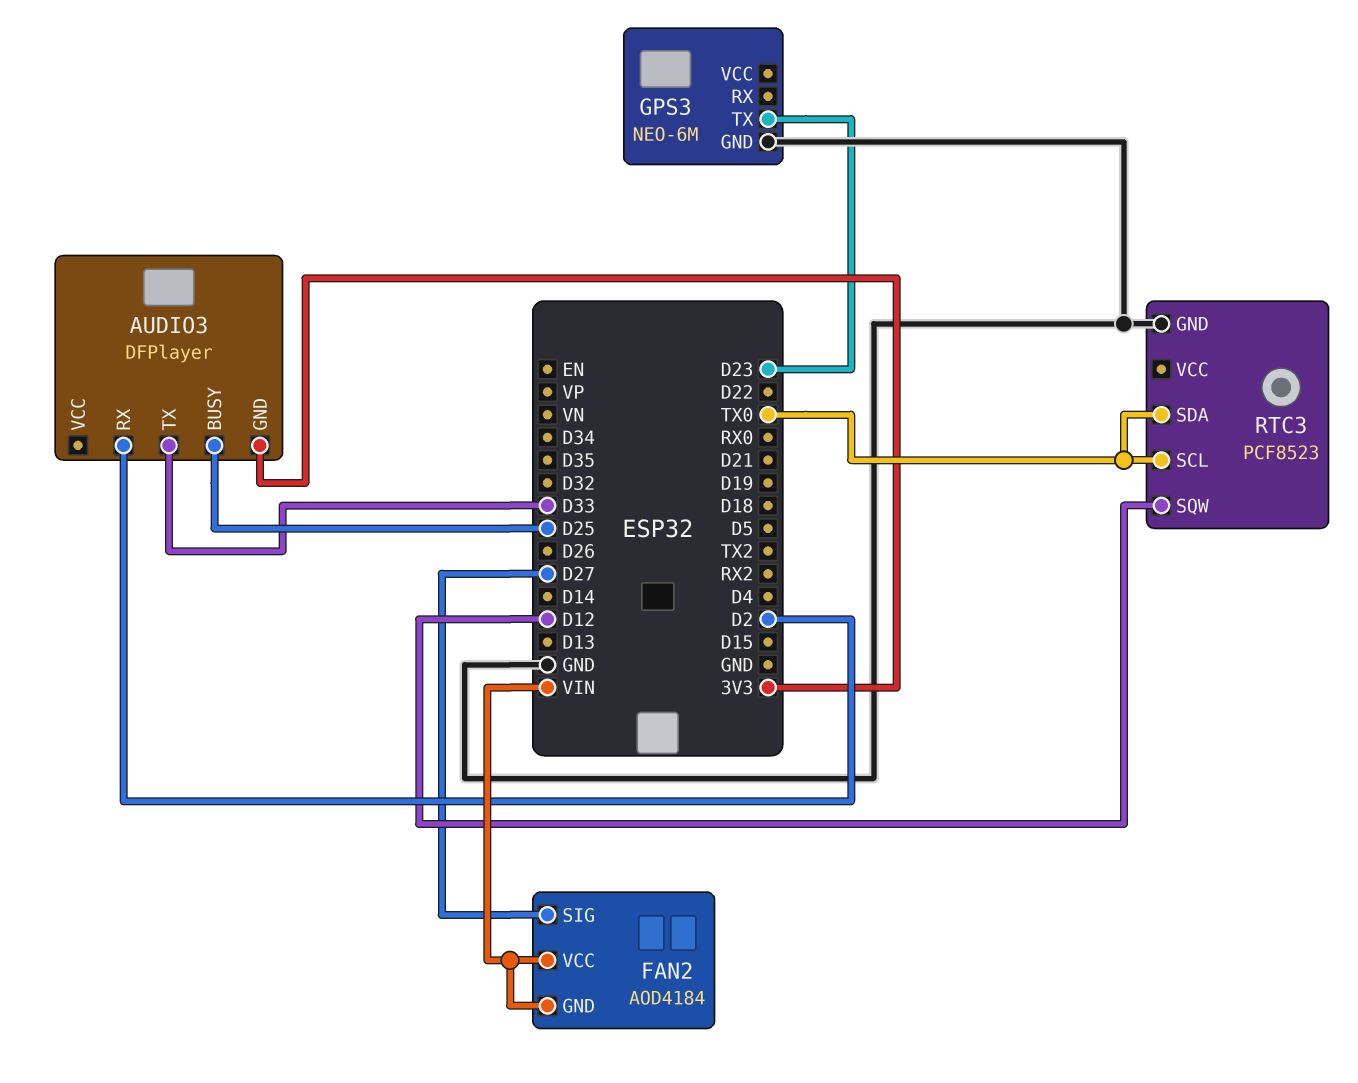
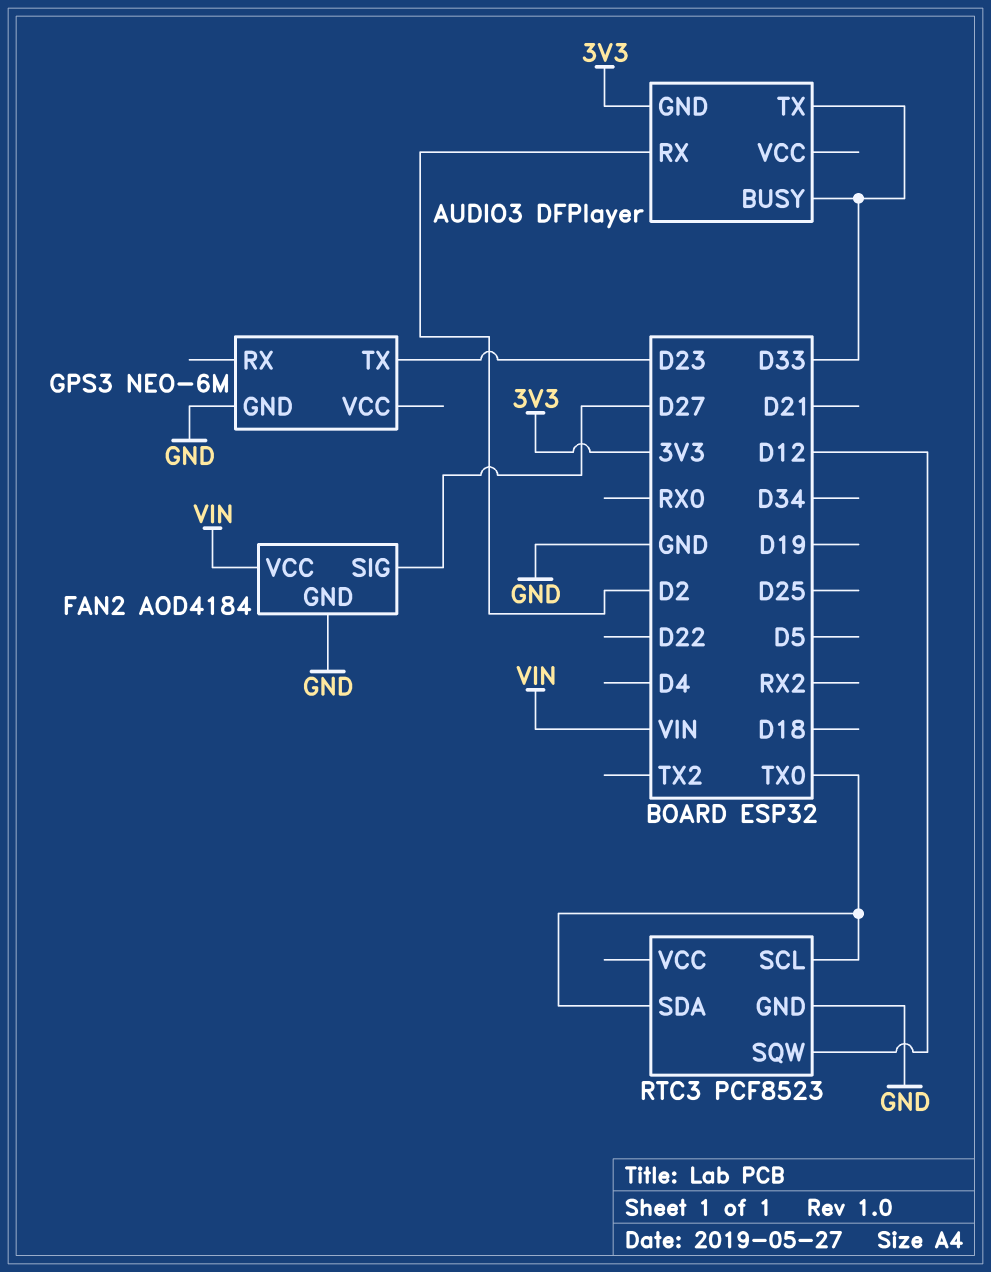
AUDIO3 pin BUSY: D25 -> D33
FAN2 pin GND: VIN -> GND

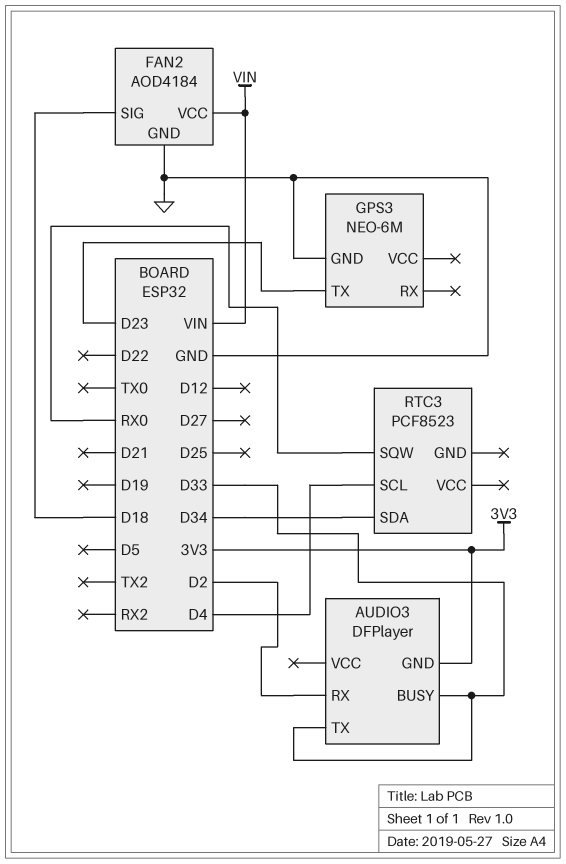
FAN2 pin SIG: D27 -> D18
RTC3 pin GND: GND -> none
RTC3 pin SCL: TX0 -> D4
RTC3 pin SDA: TX0 -> D34
RTC3 pin SQW: D12 -> RX0

